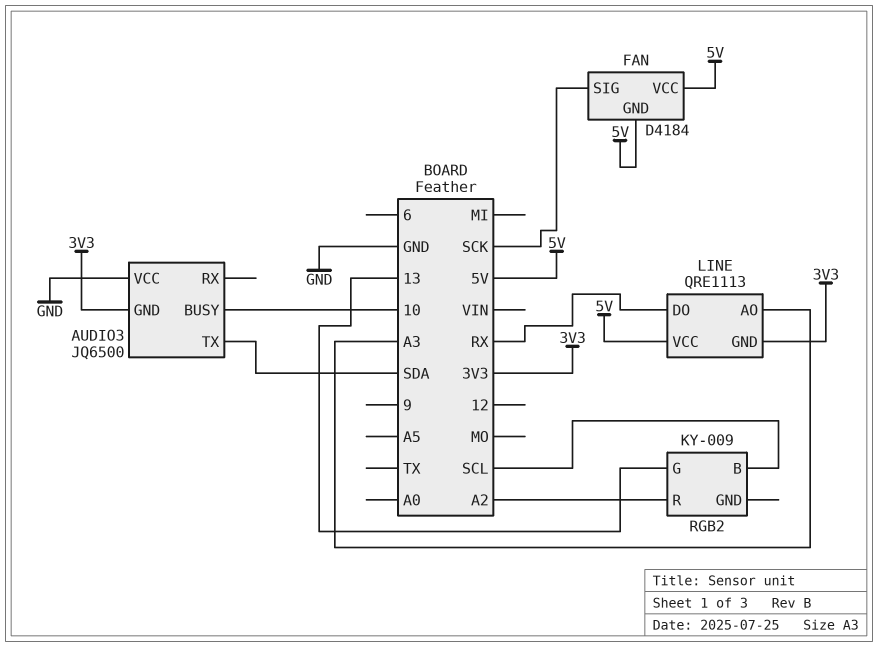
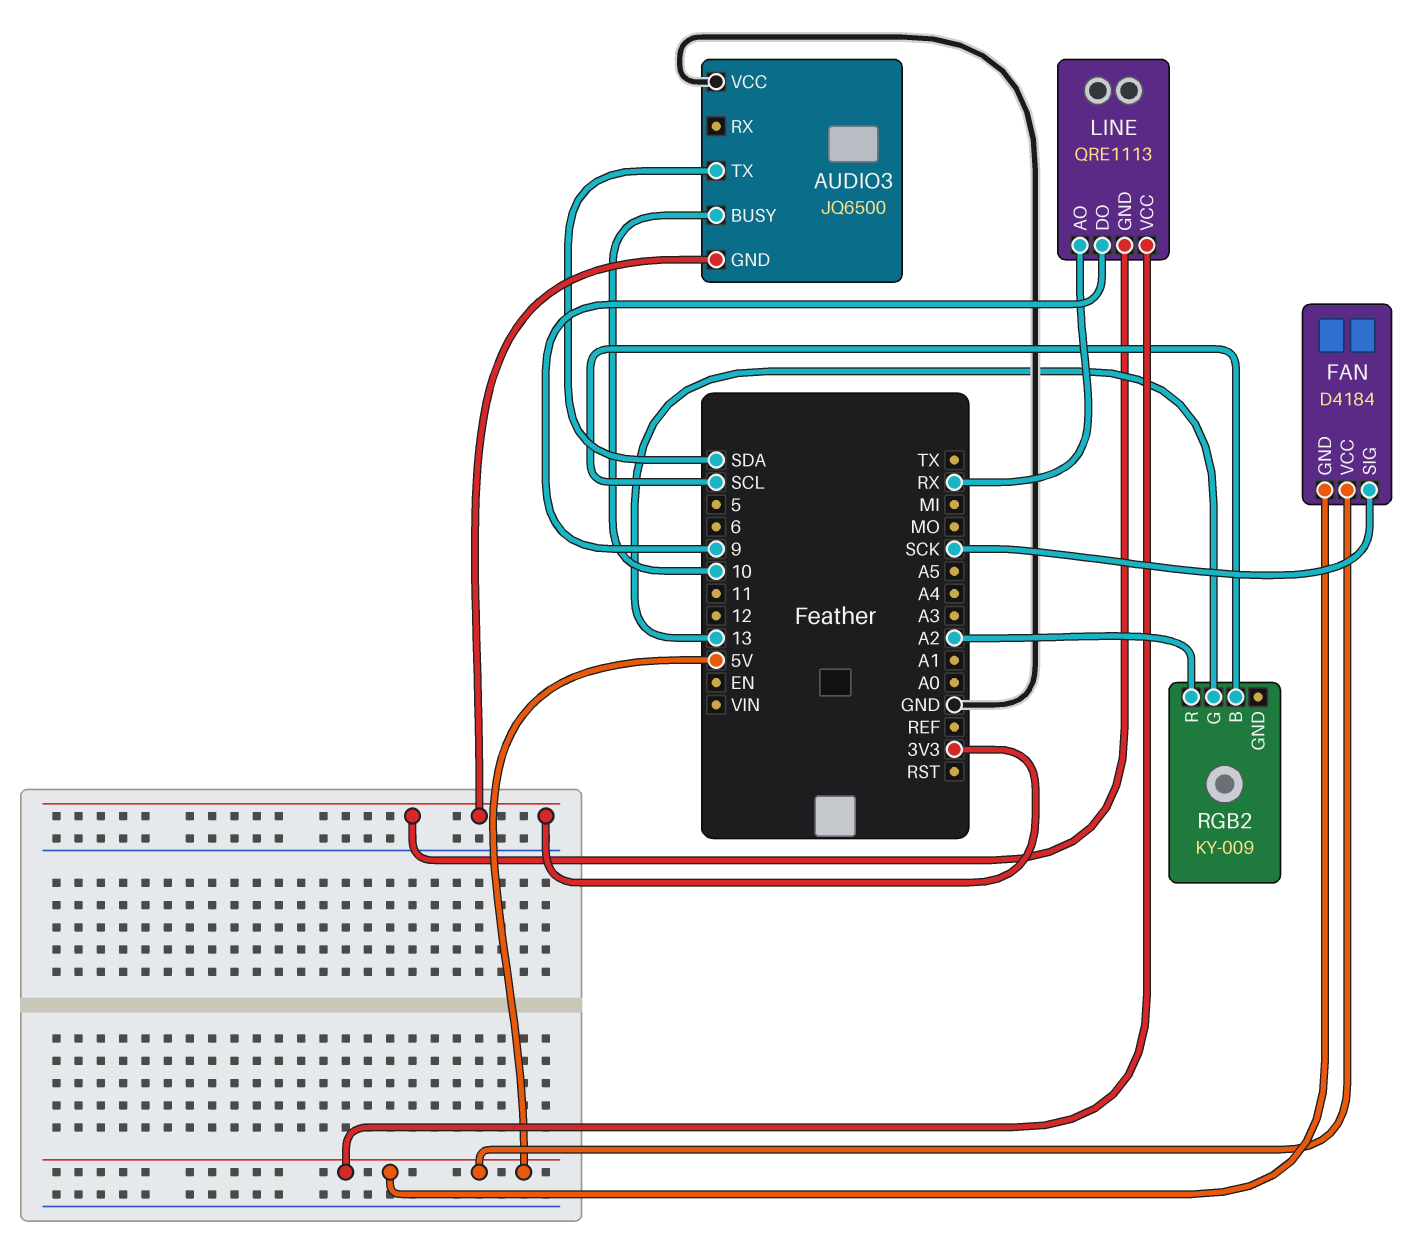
LINE pin AO: A3 -> RX
LINE pin DO: RX -> 9

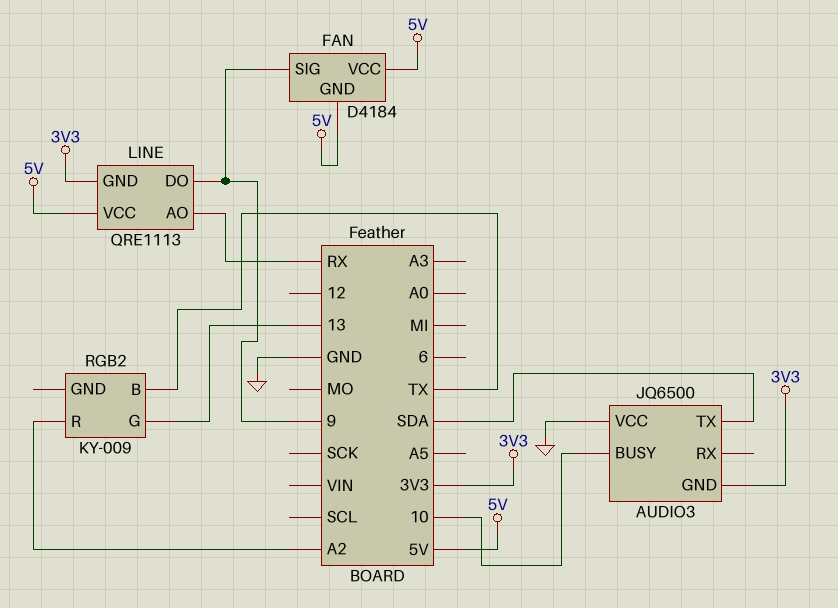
FAN pin SIG: SCK -> 9
RGB2 pin B: SCL -> TX

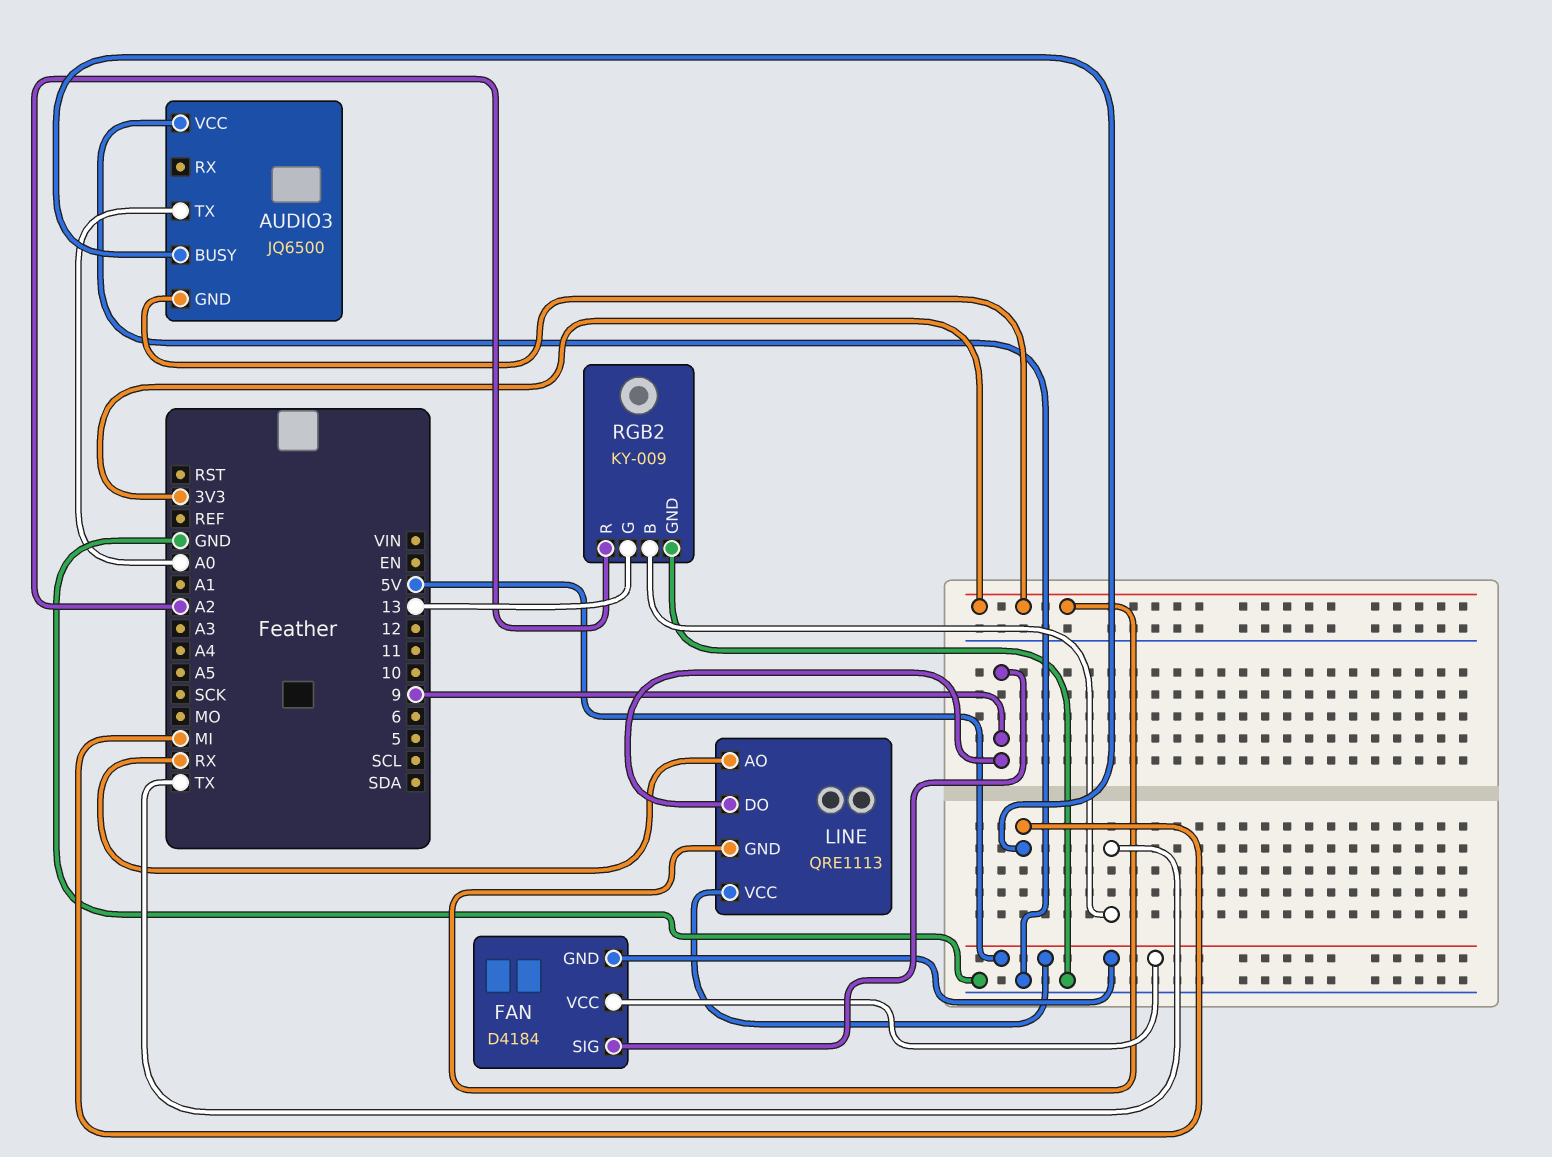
AUDIO3 pin BUSY: 10 -> MI
AUDIO3 pin TX: SDA -> A0
RGB2 pin GND: none -> GND

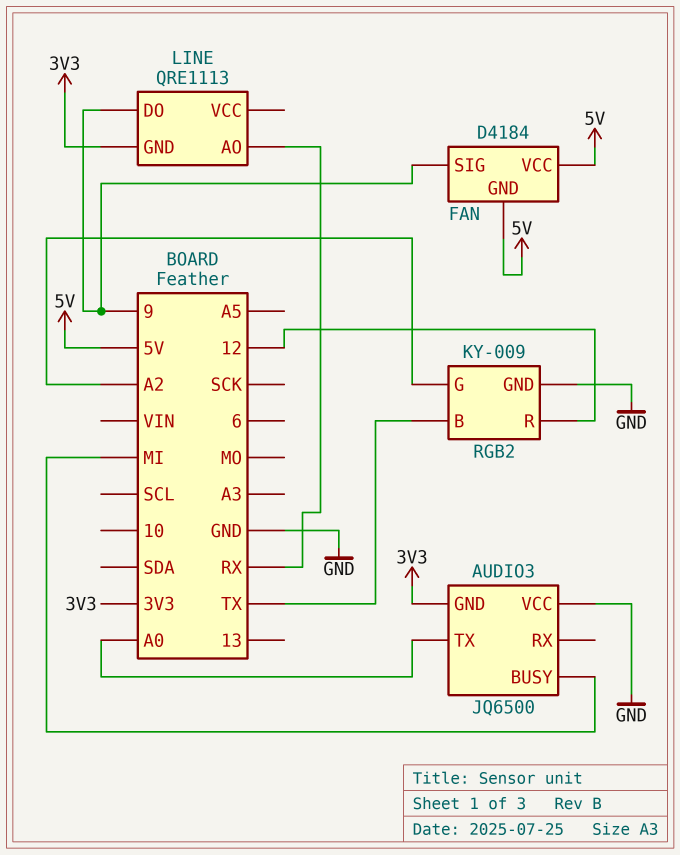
LINE pin VCC: 5V -> none
RGB2 pin G: 13 -> A2
RGB2 pin R: A2 -> 12

